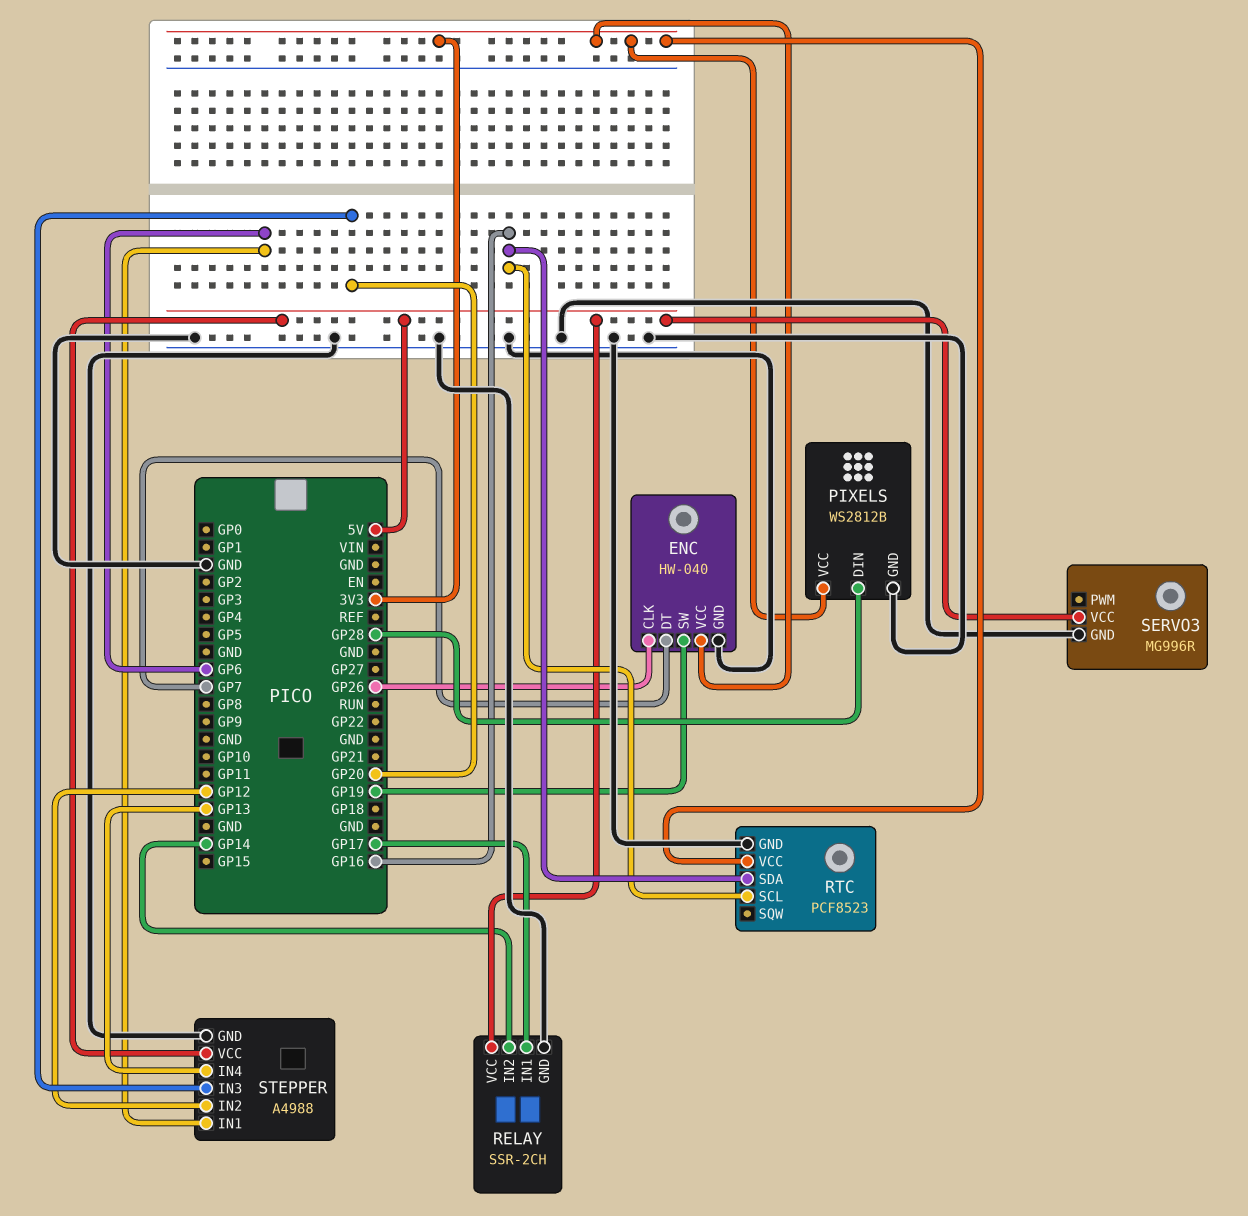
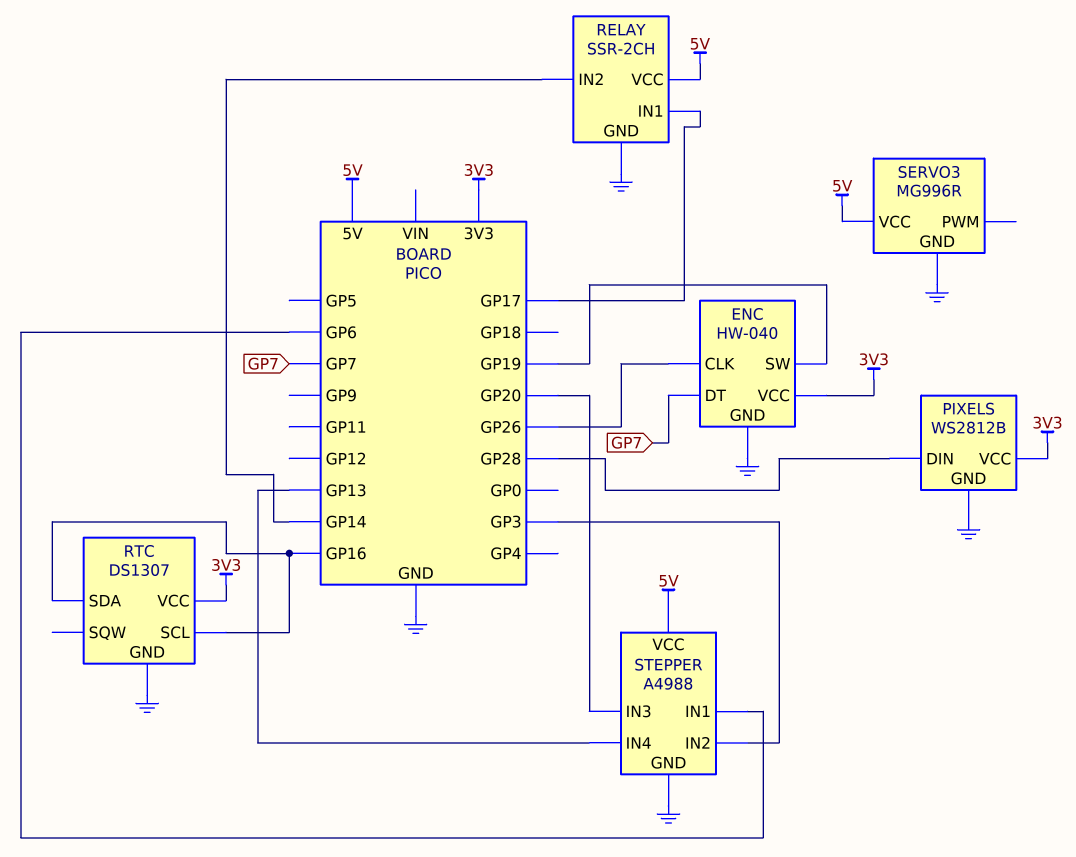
RTC: PCF8523 -> DS1307
STEPPER pin IN2: GP12 -> GP3

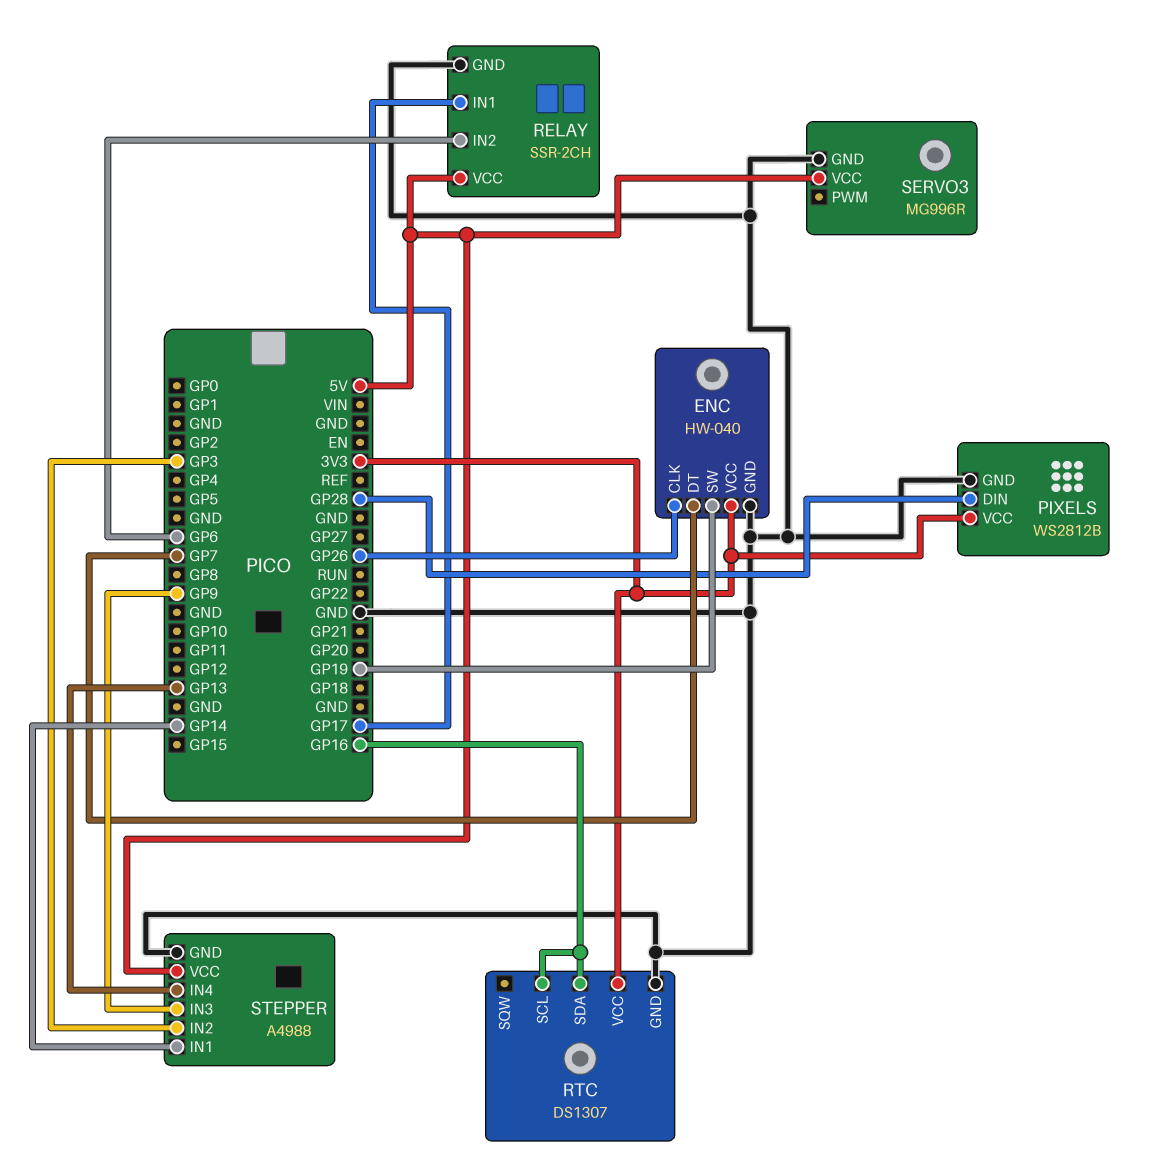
RELAY pin IN2: GP14 -> GP6
STEPPER pin IN1: GP6 -> GP14
STEPPER pin IN3: GP20 -> GP9

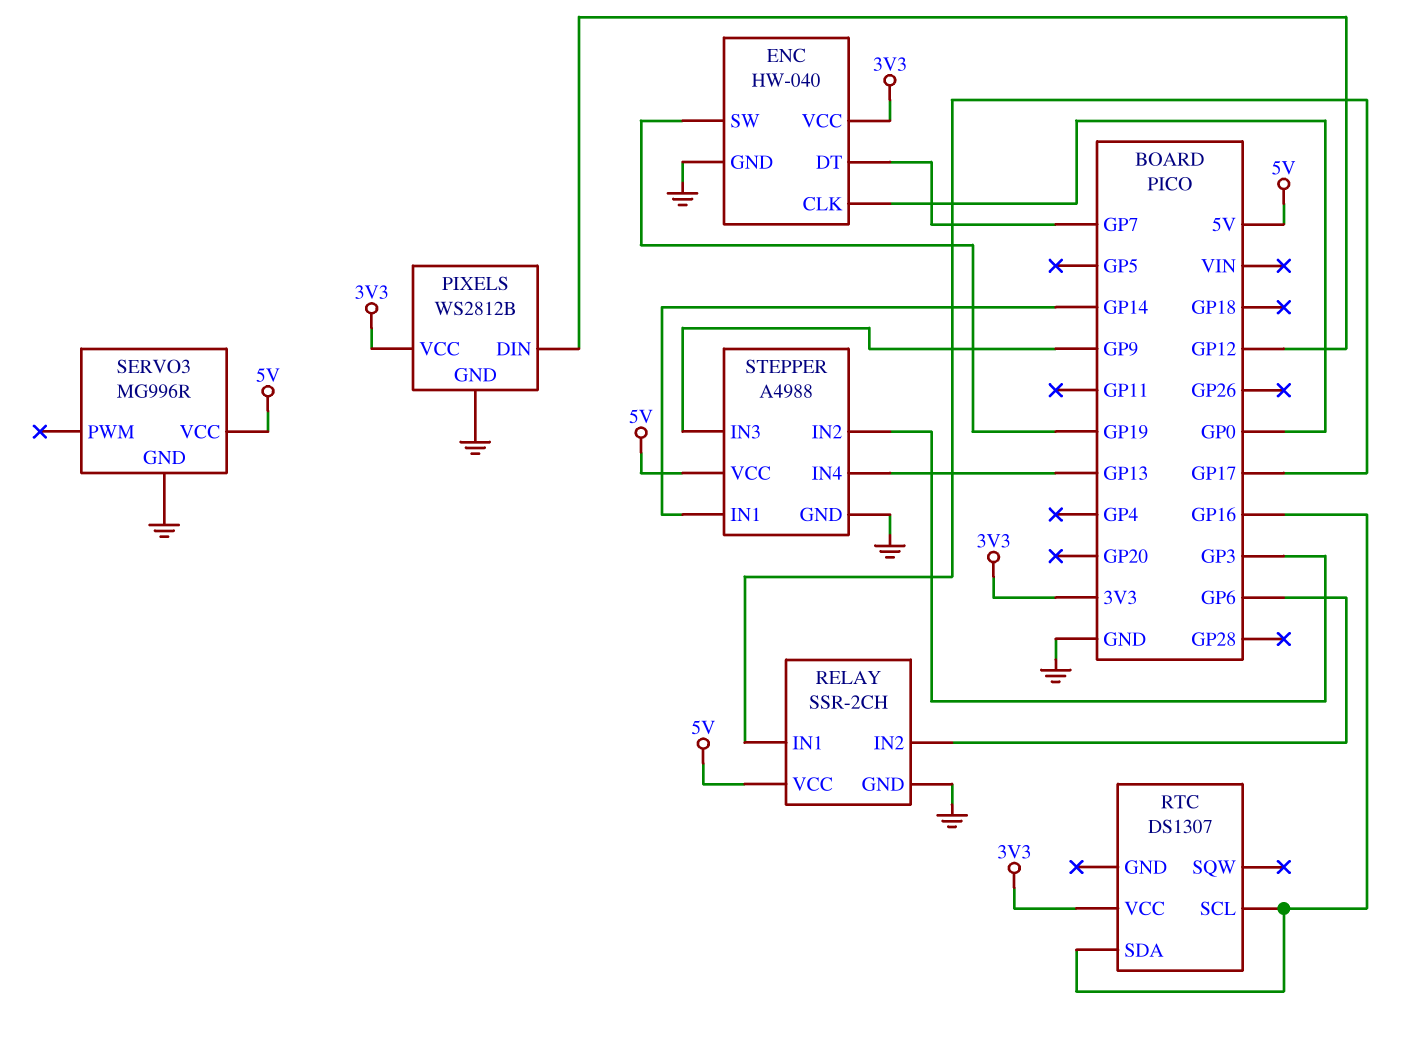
ENC pin CLK: GP26 -> GP0
PIXELS pin DIN: GP28 -> GP12
RTC pin GND: GND -> none

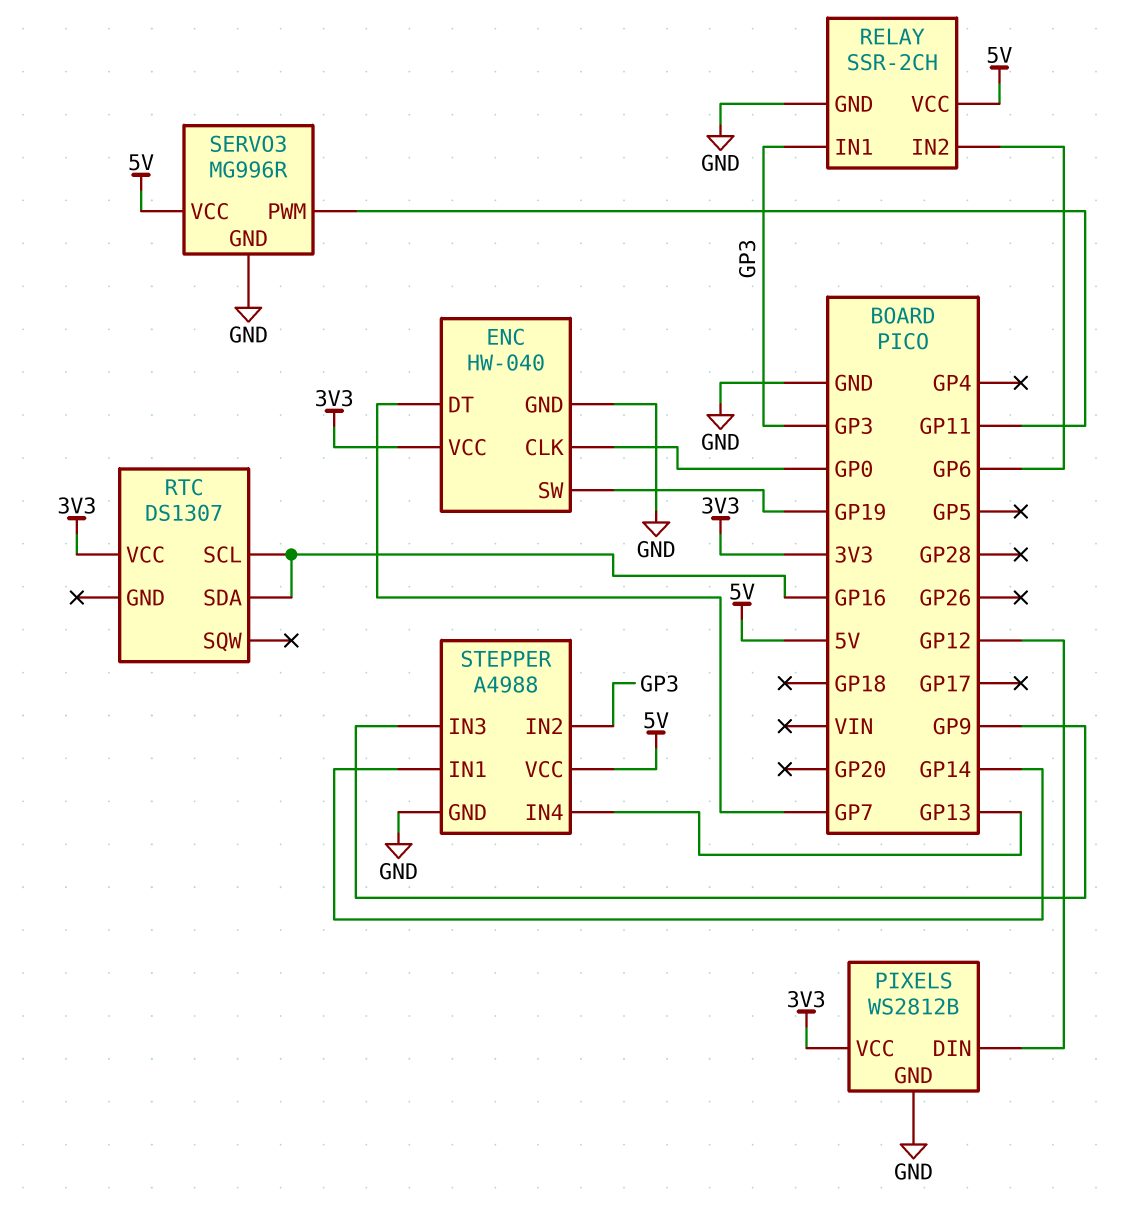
RELAY pin IN1: GP17 -> GP3
SERVO3 pin PWM: none -> GP11

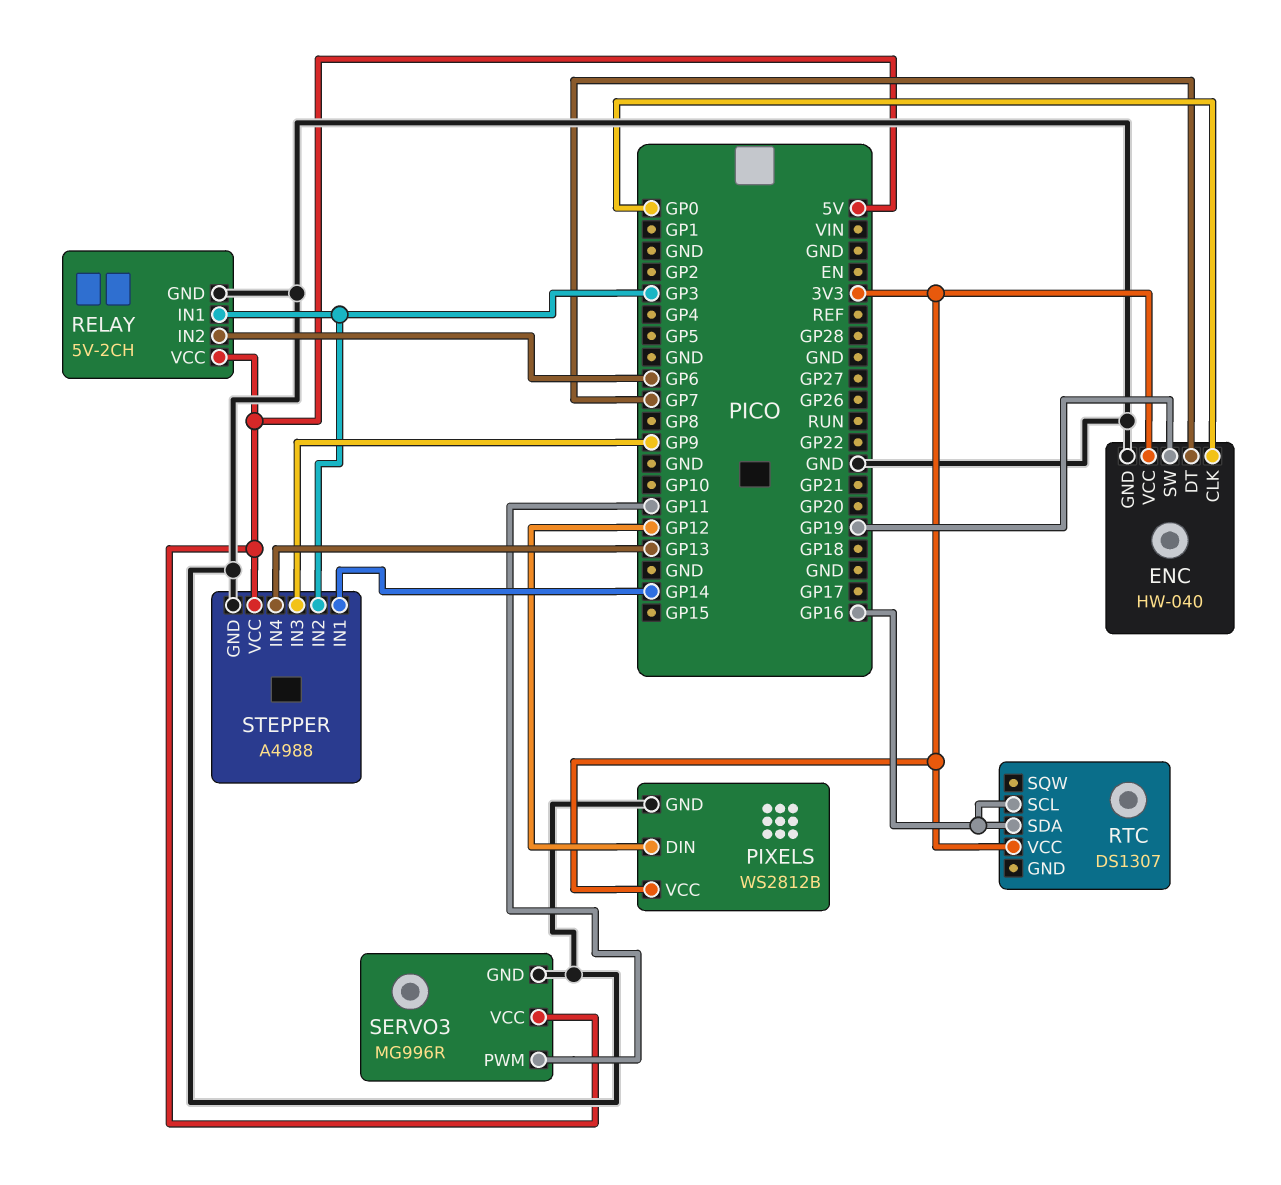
RELAY: SSR-2CH -> 5V-2CH

